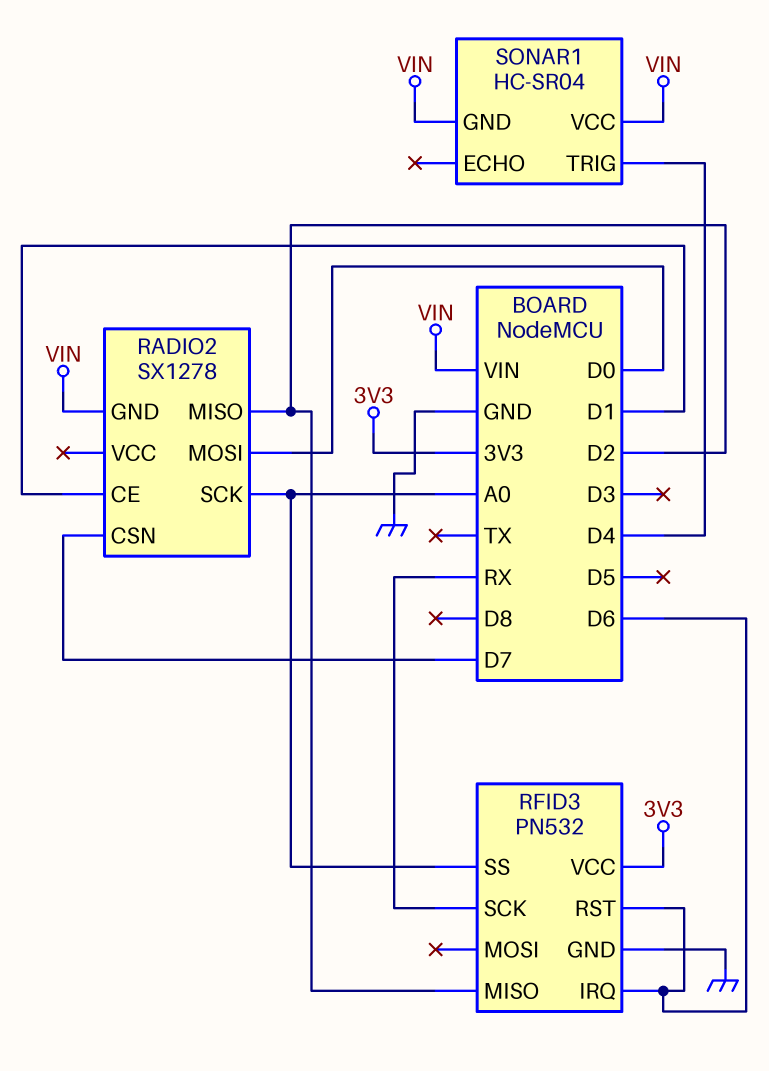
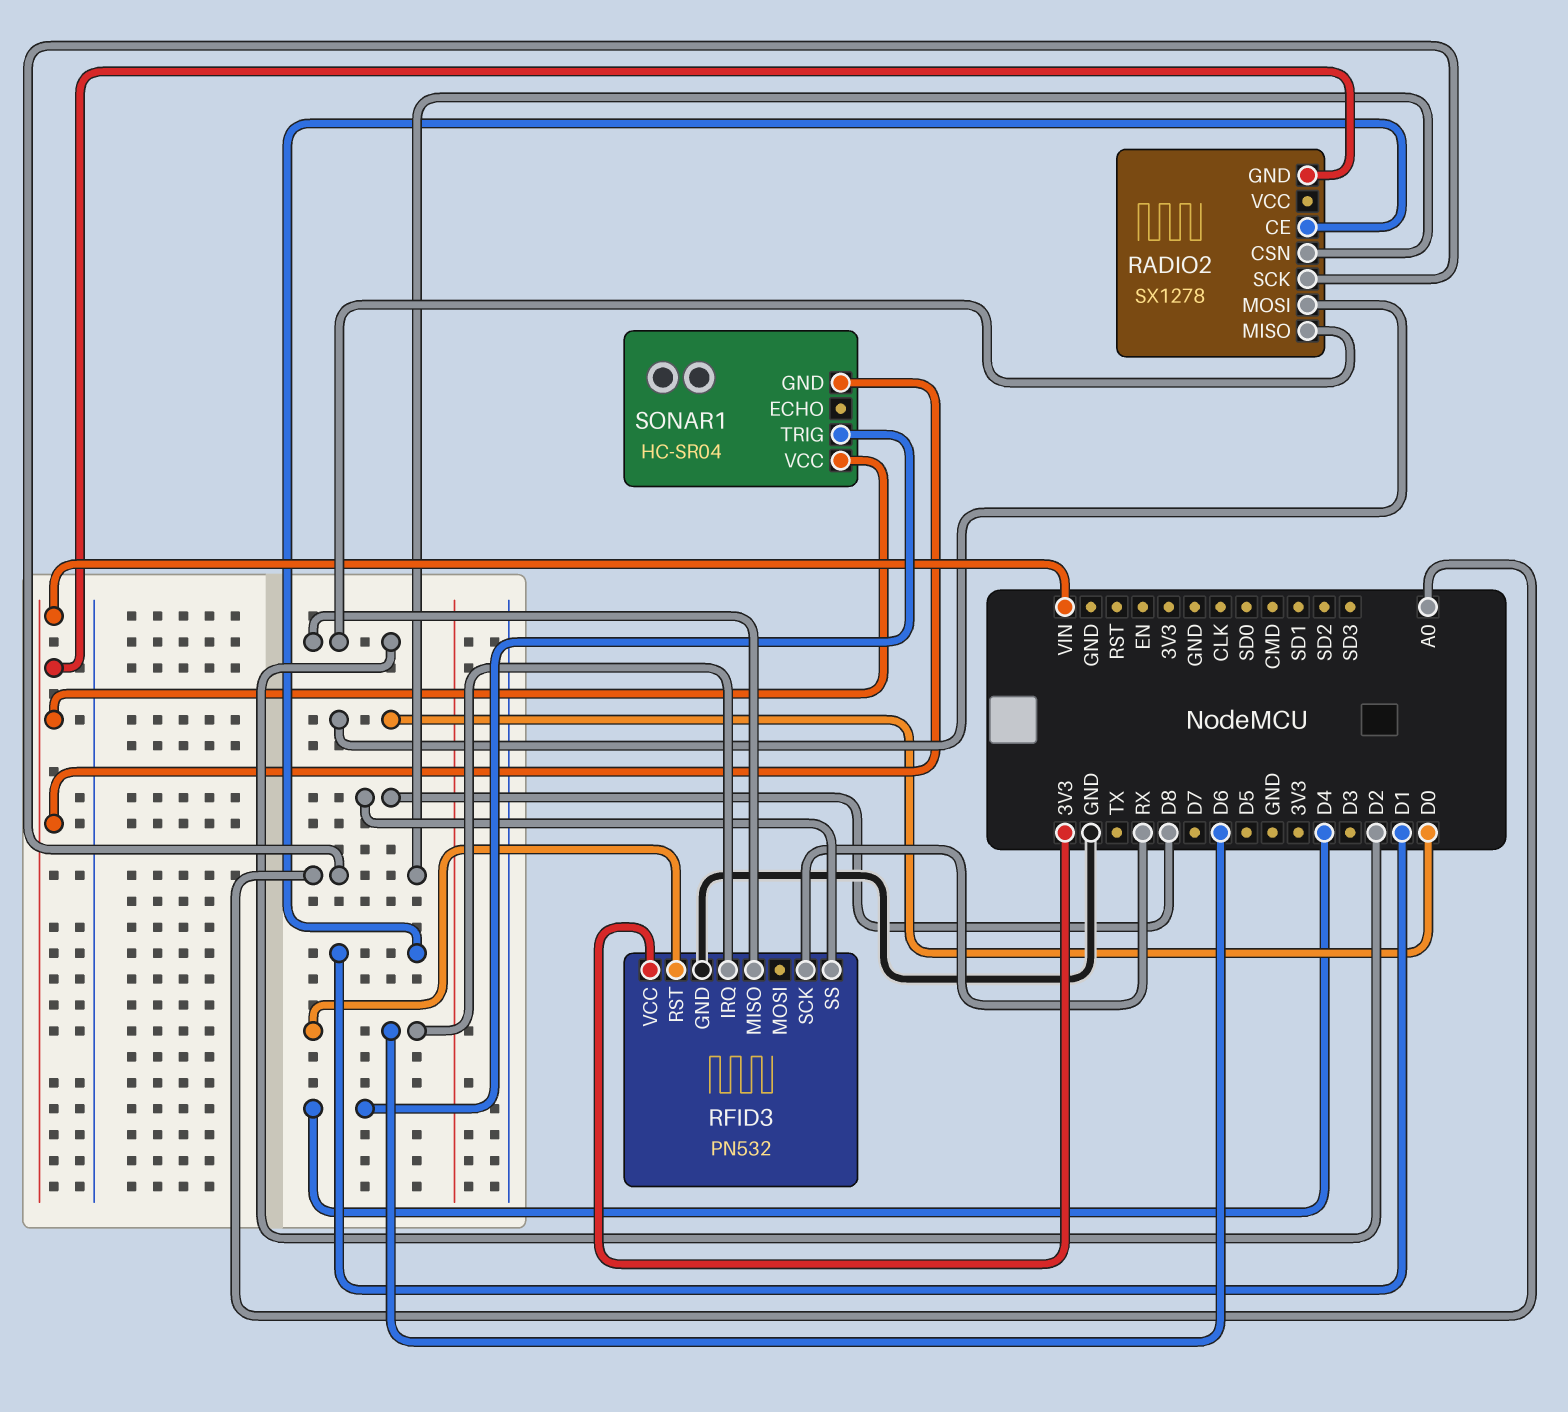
RADIO2 pin CSN: D7 -> A0
RFID3 pin SS: A0 -> D8

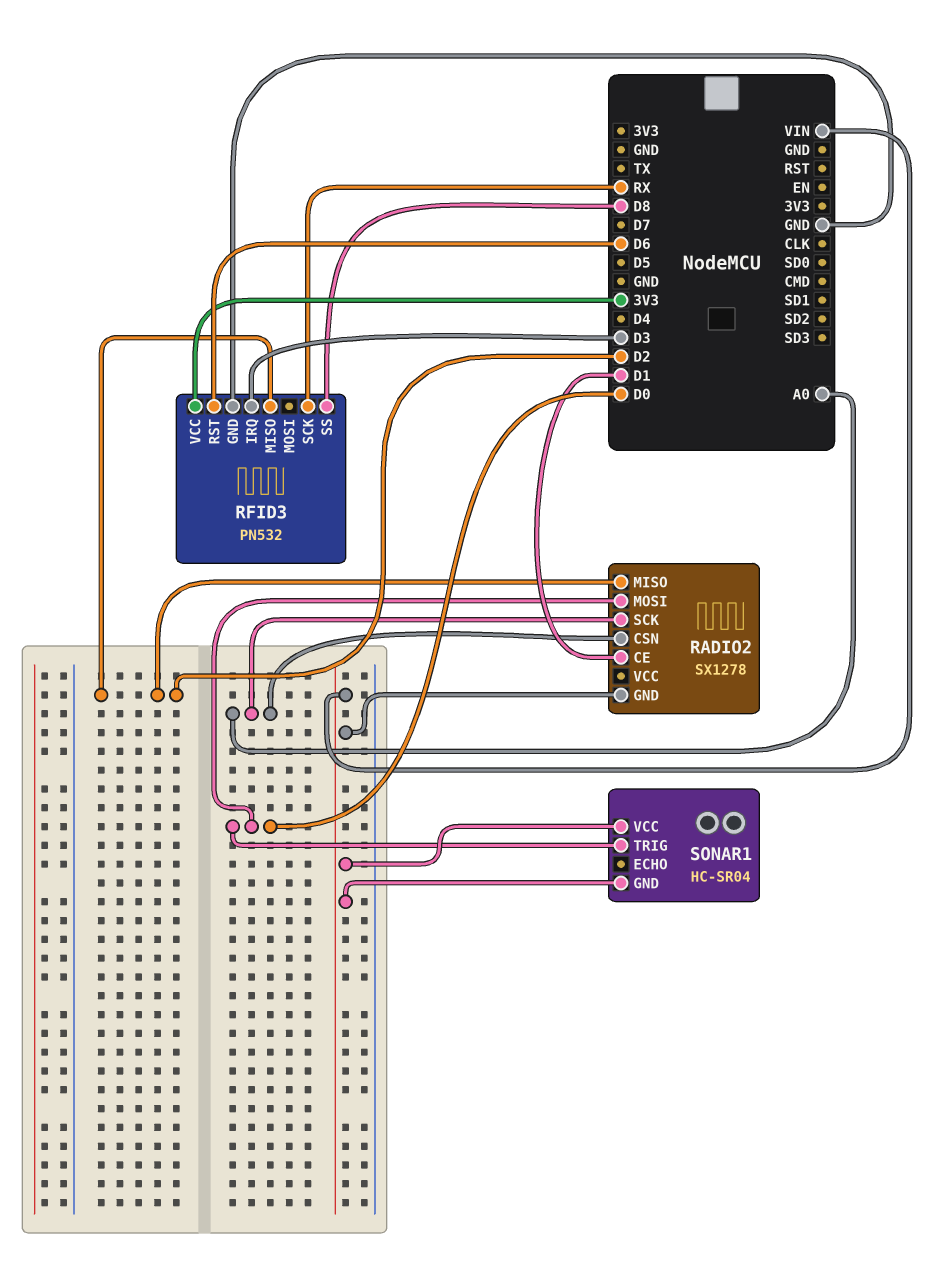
RFID3 pin IRQ: D6 -> D3
SONAR1 pin TRIG: D4 -> D0

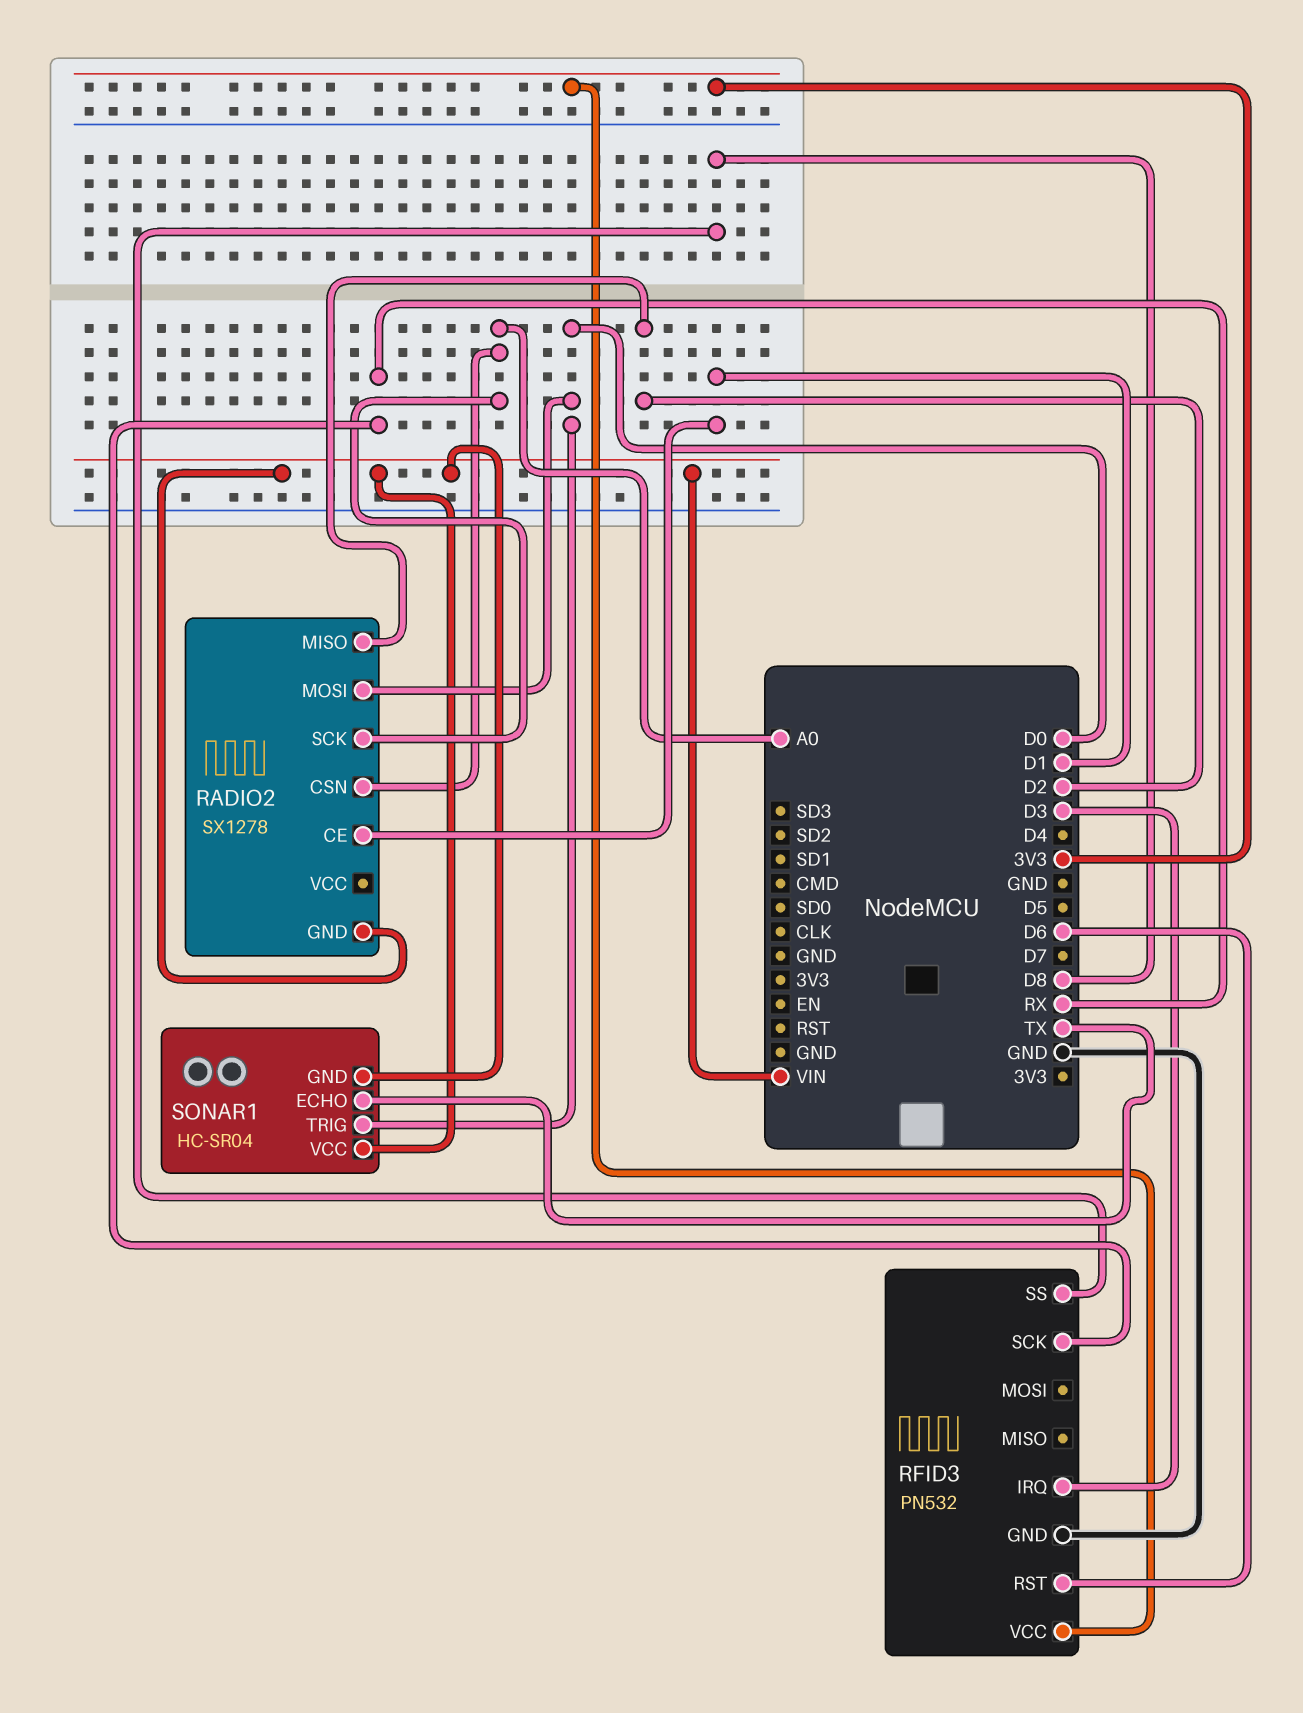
RFID3 pin MISO: D2 -> none
SONAR1 pin ECHO: none -> TX

